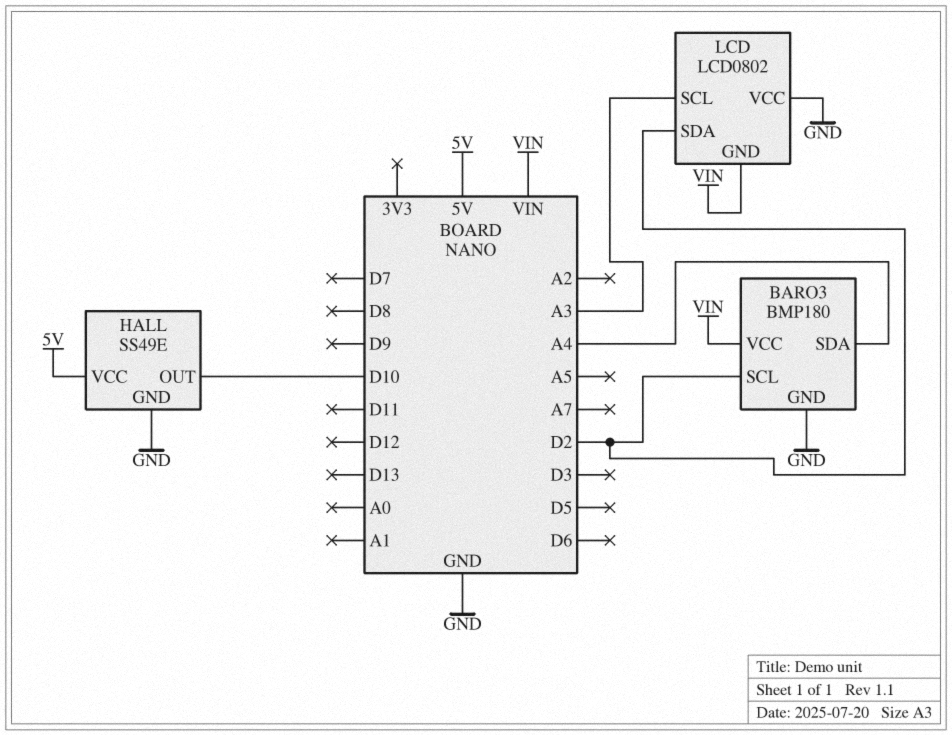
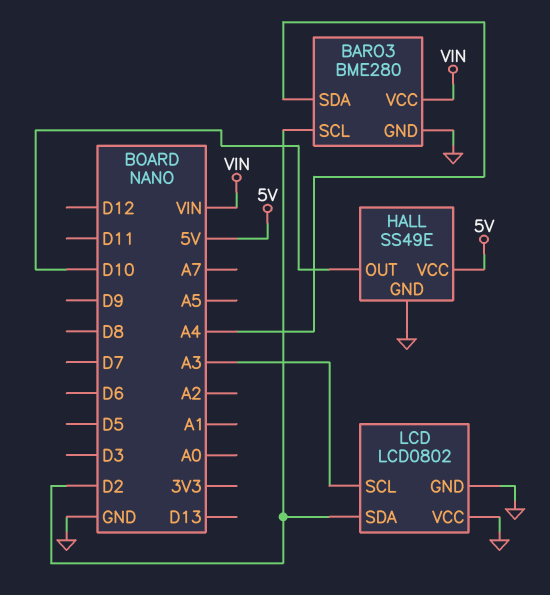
BARO3: BMP180 -> BME280
LCD pin GND: VIN -> GND

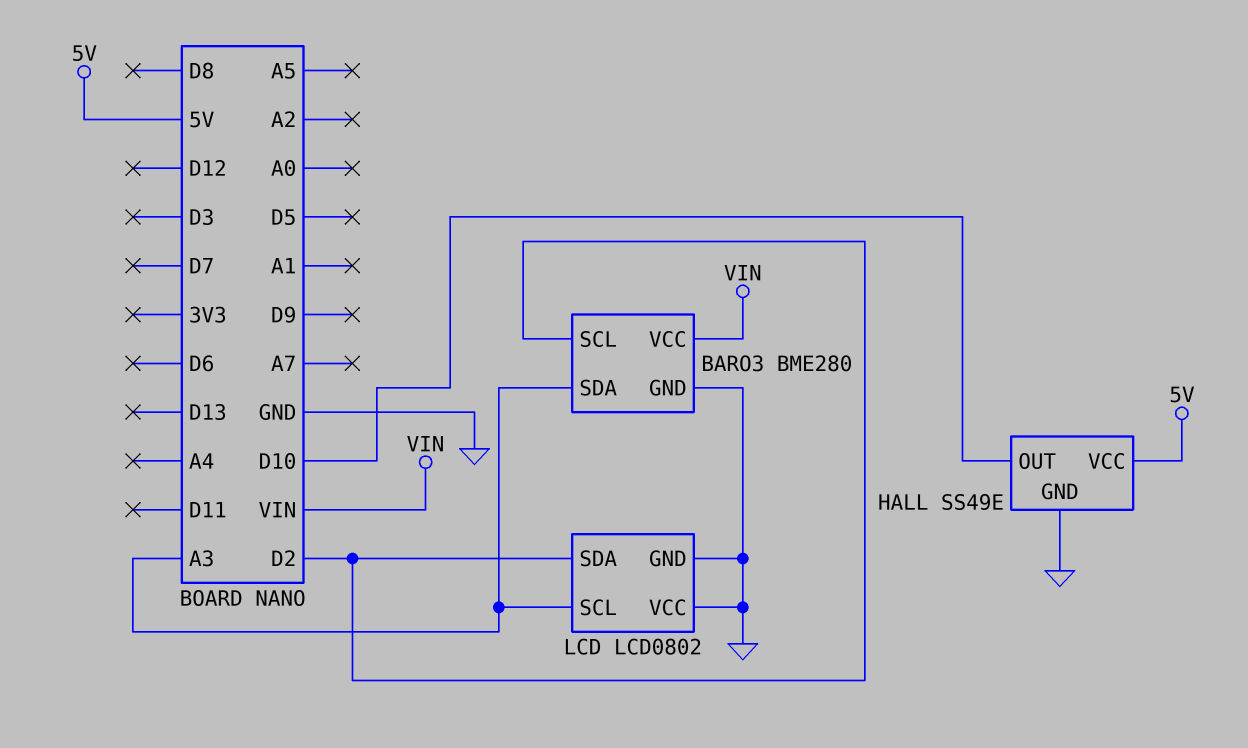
BARO3 pin SDA: A4 -> A3

